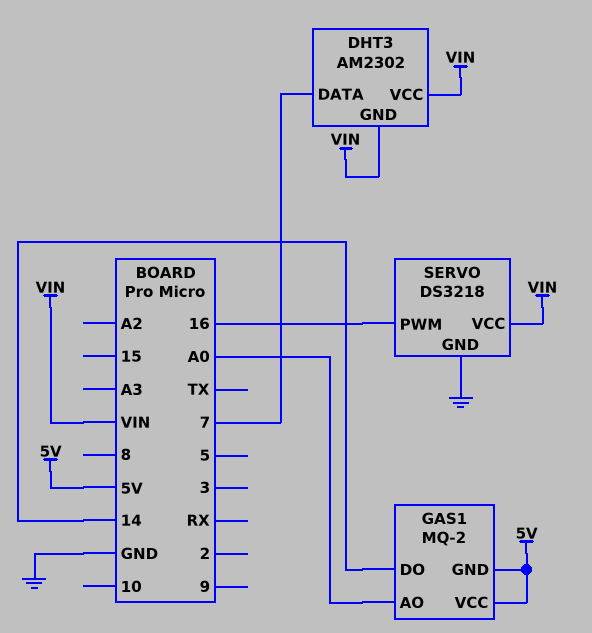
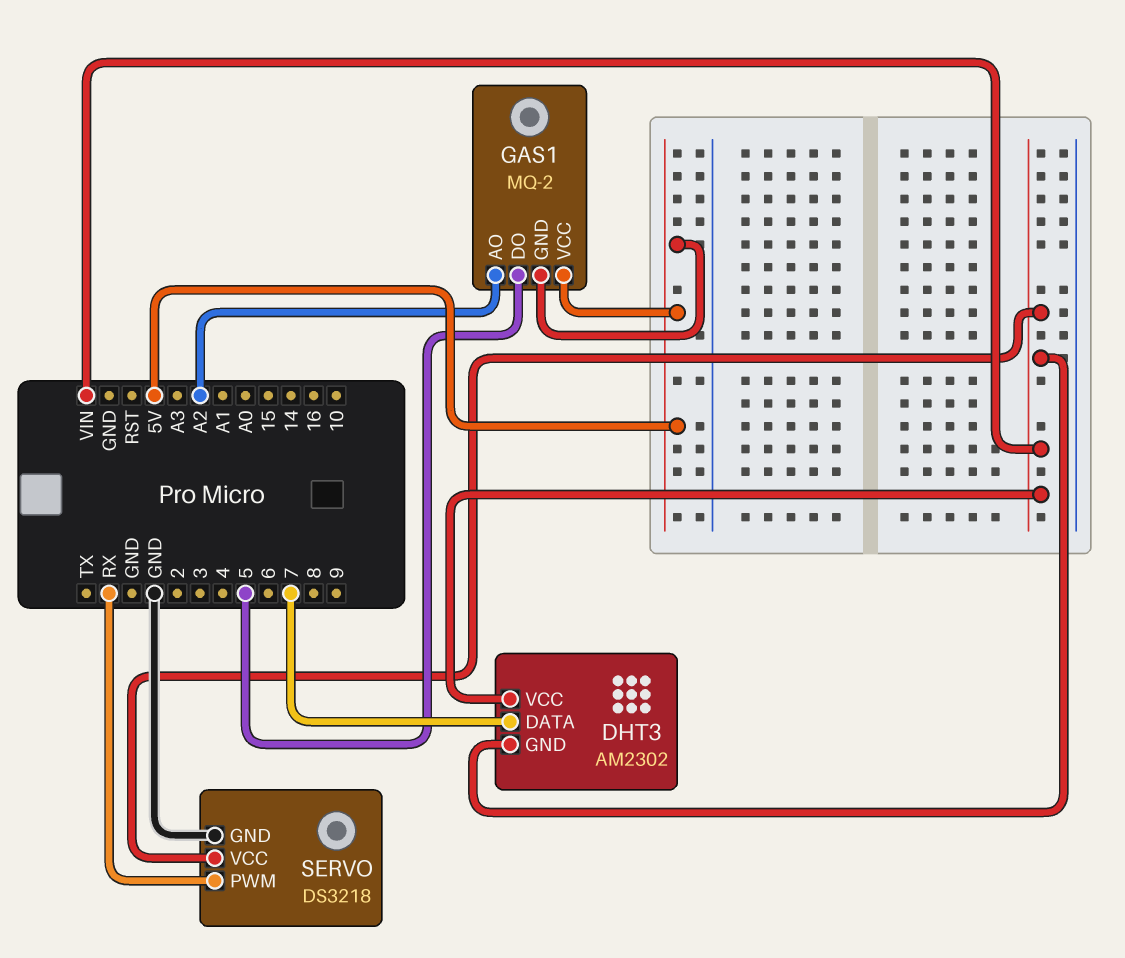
GAS1 pin AO: A0 -> A2
GAS1 pin DO: 14 -> 5
SERVO pin PWM: 16 -> RX

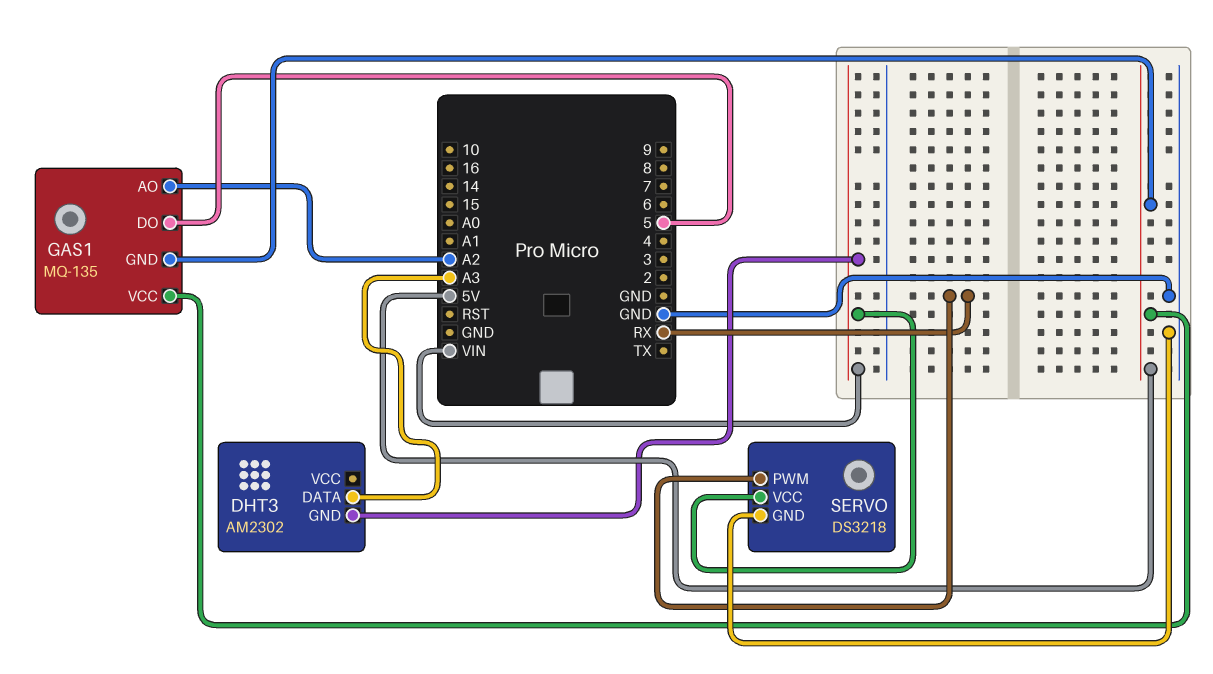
DHT3 pin DATA: 7 -> A3
DHT3 pin VCC: VIN -> none
GAS1: MQ-2 -> MQ-135

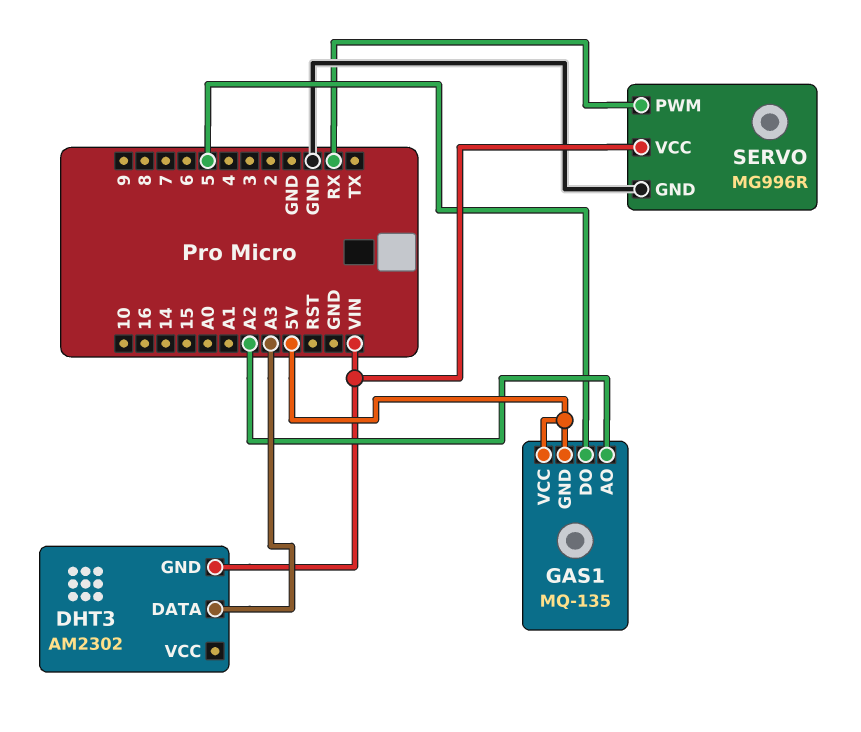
SERVO: DS3218 -> MG996R

